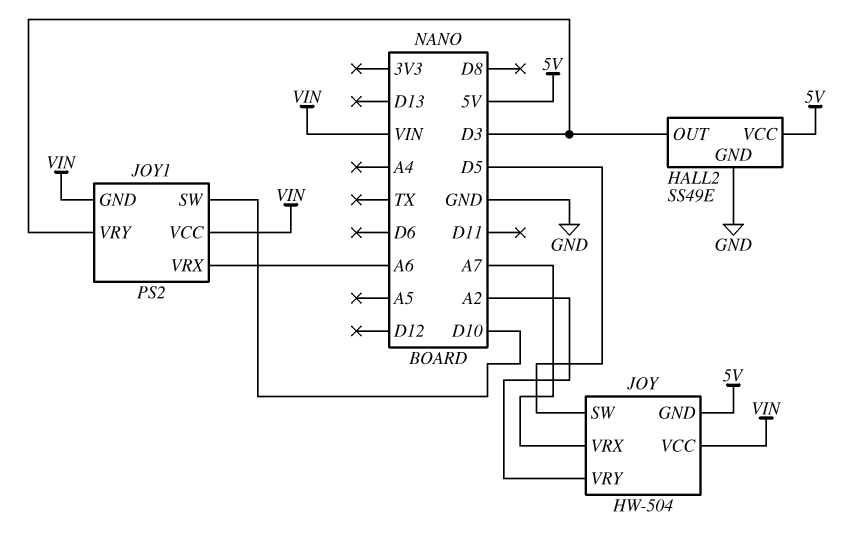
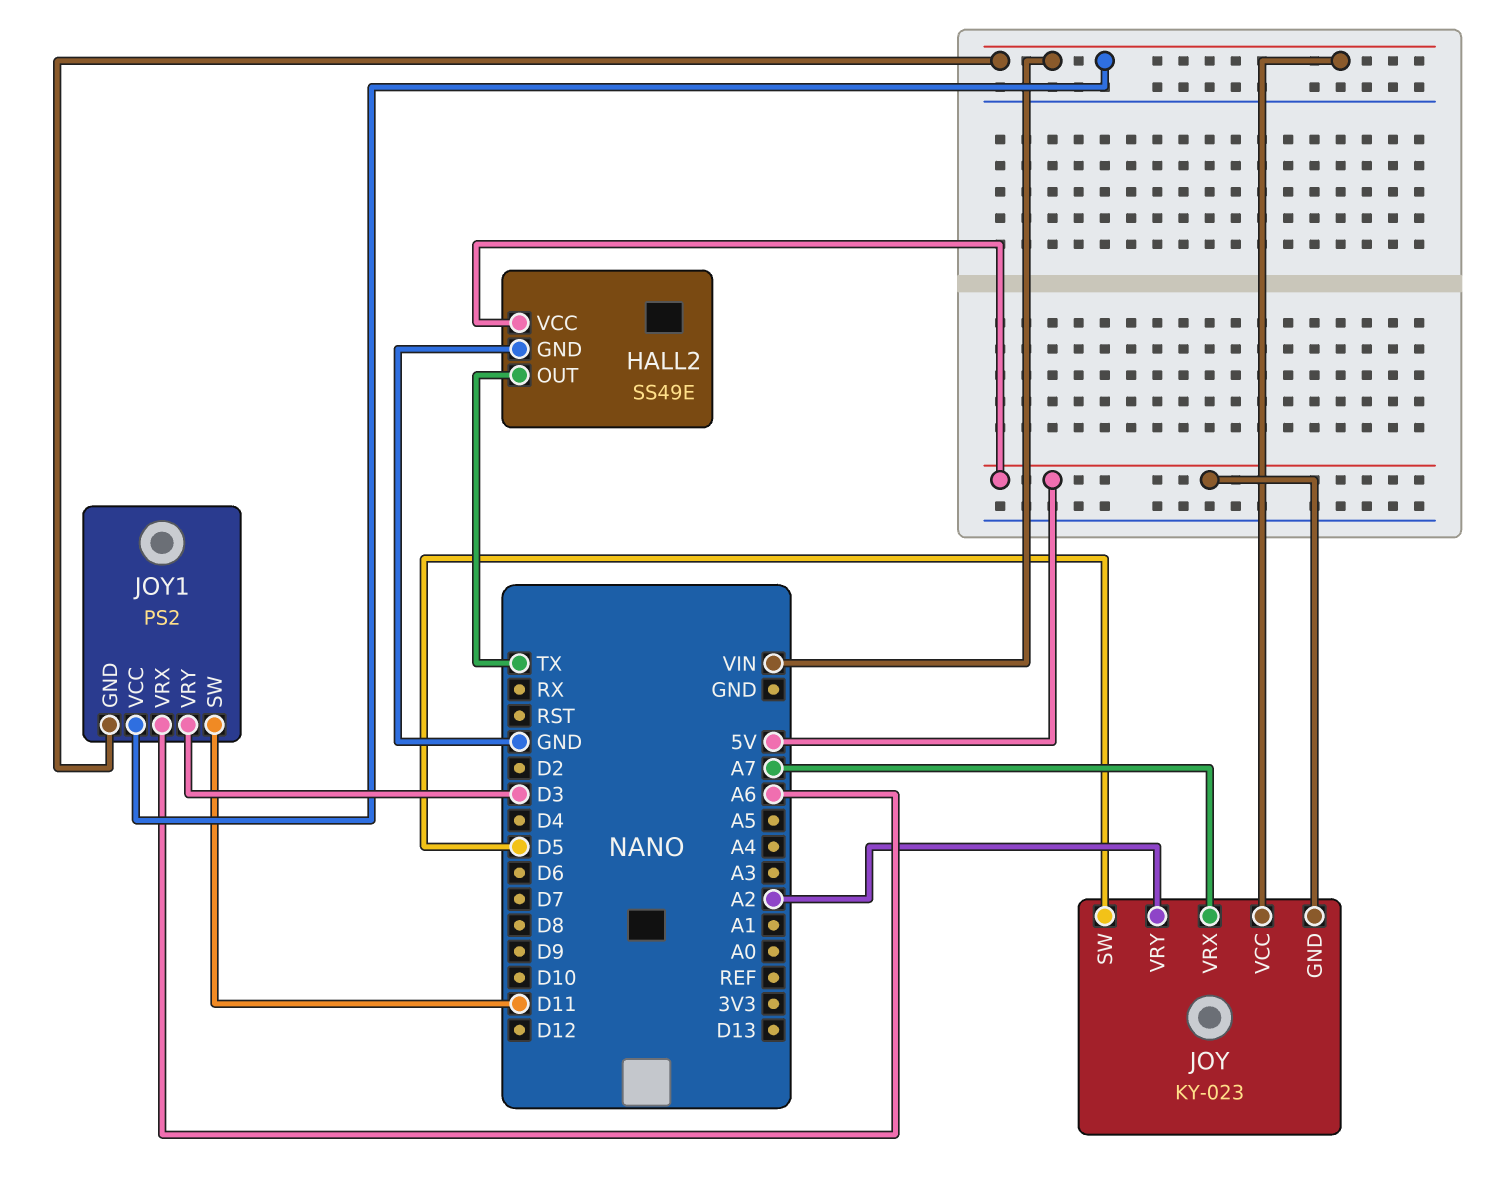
HALL2 pin OUT: D3 -> TX
JOY: HW-504 -> KY-023
JOY1 pin SW: D10 -> D11

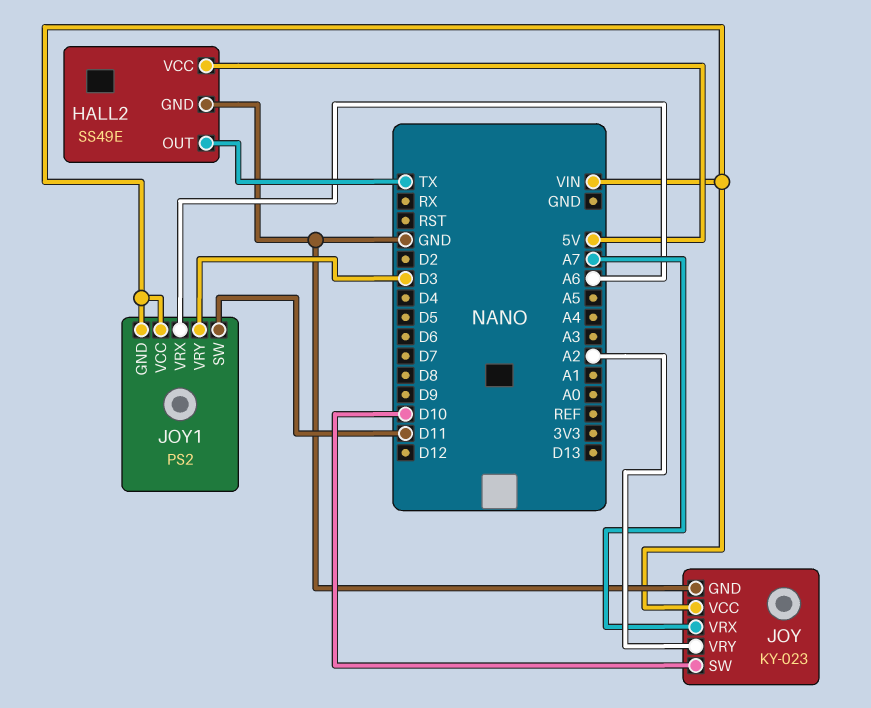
JOY pin GND: 5V -> GND
JOY pin SW: D5 -> D10

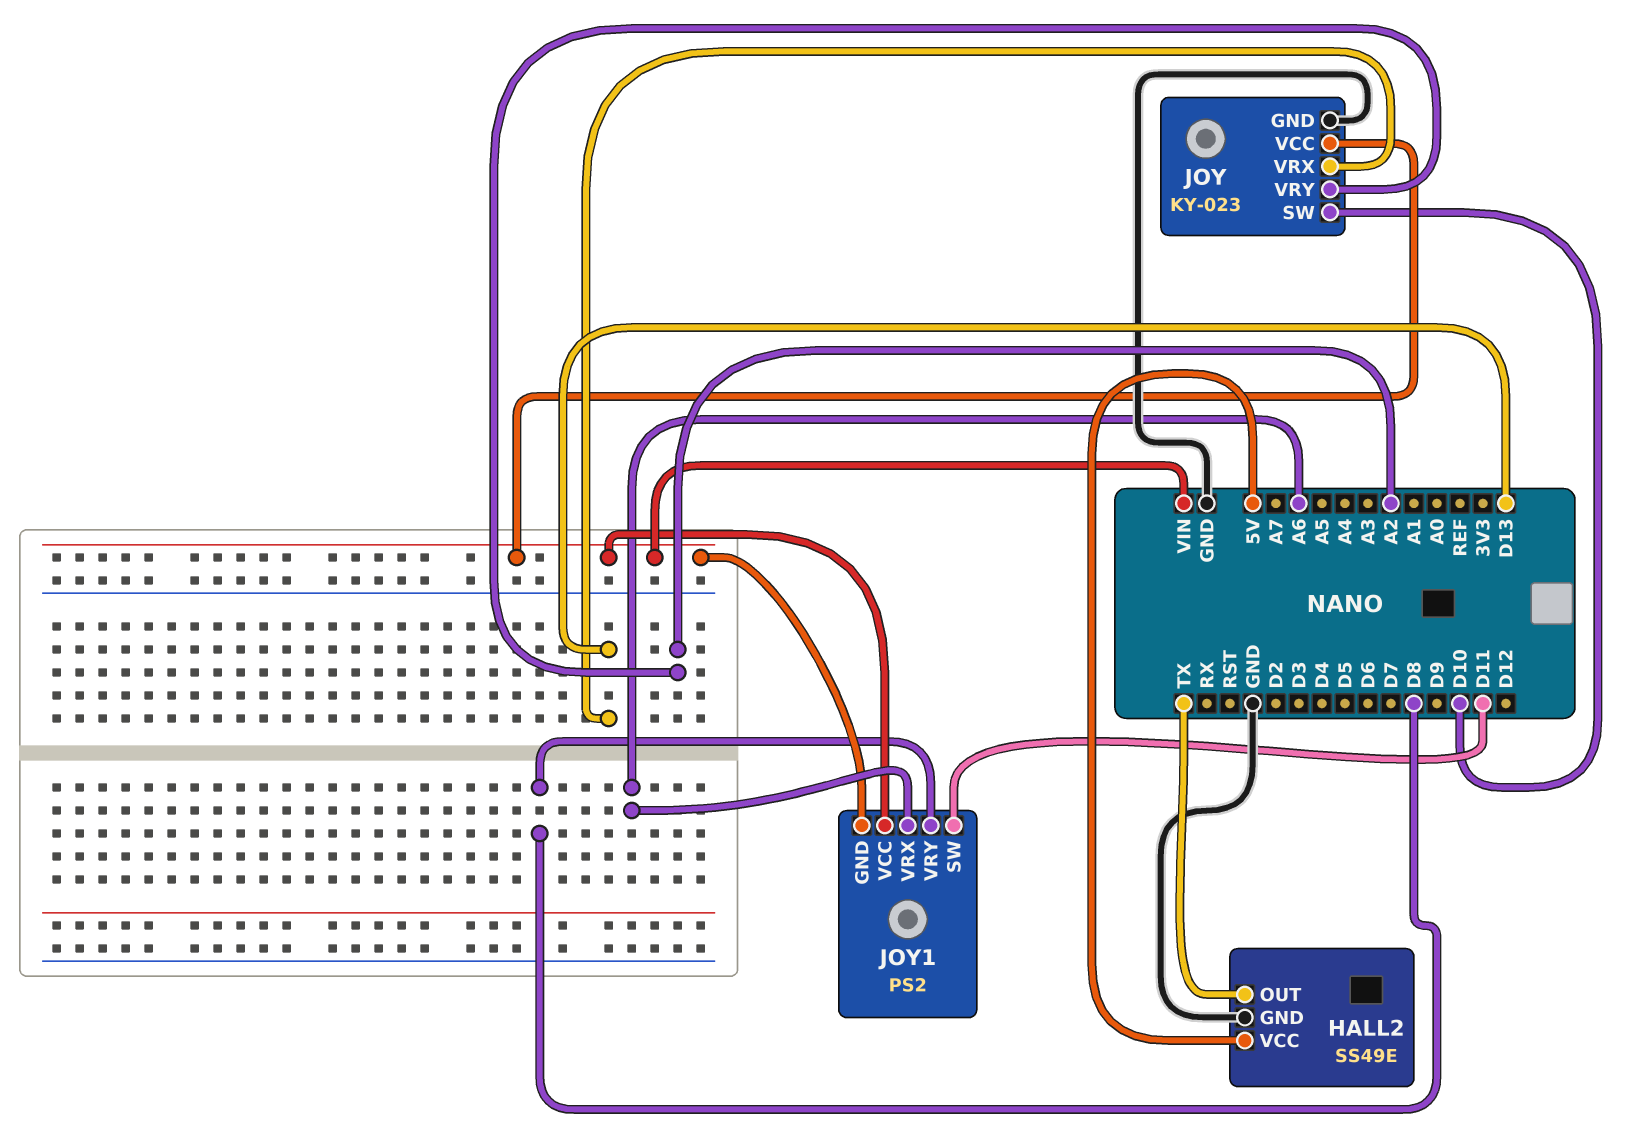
JOY pin VRX: A7 -> D13
JOY1 pin VRY: D3 -> D8

